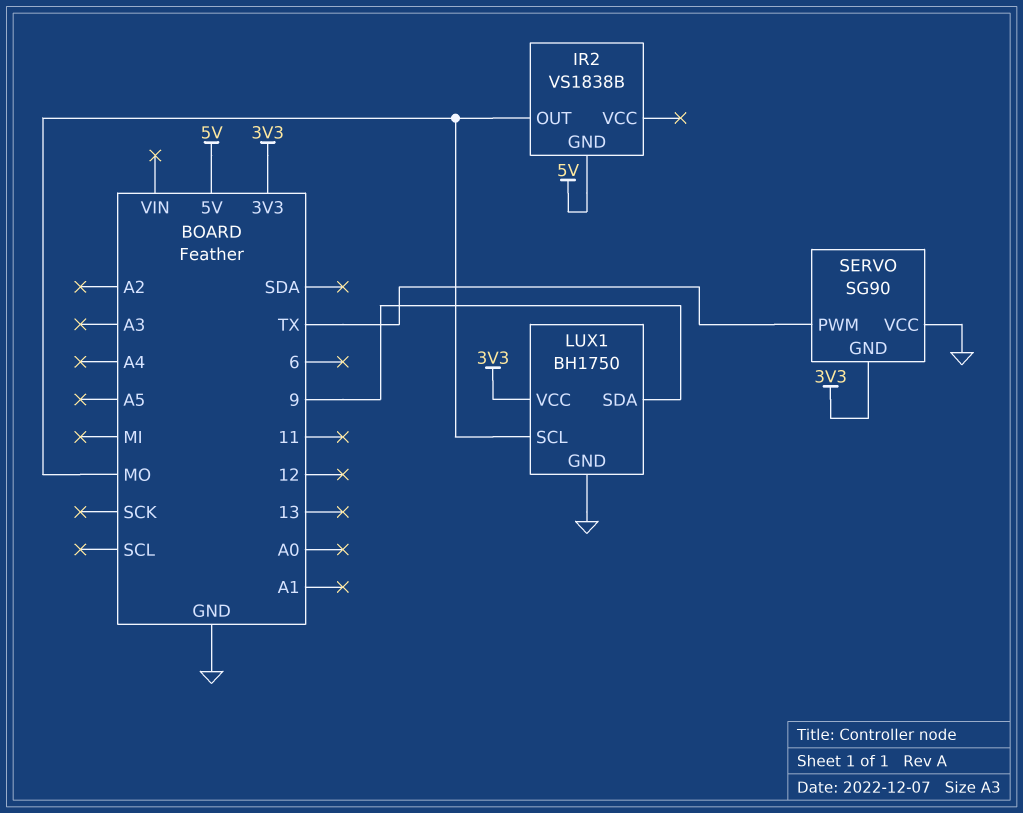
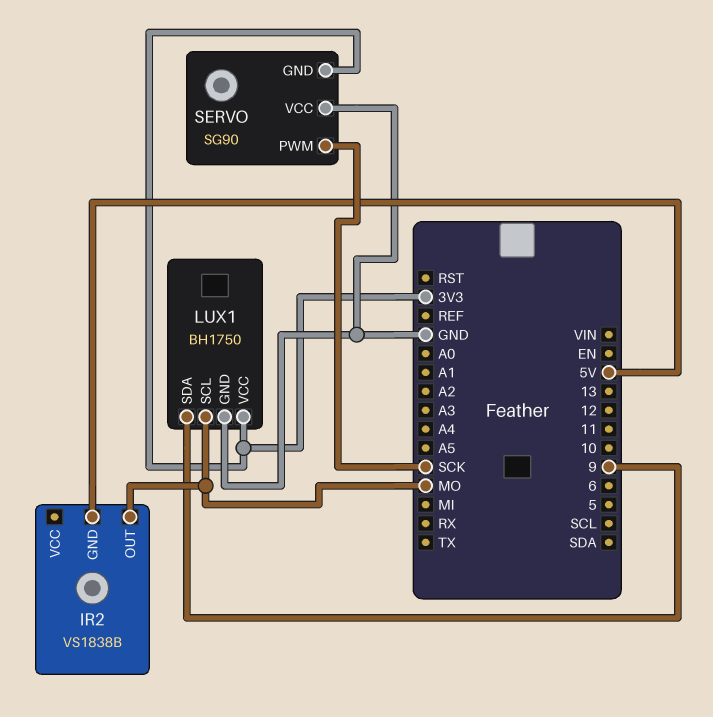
SERVO pin PWM: TX -> SCK

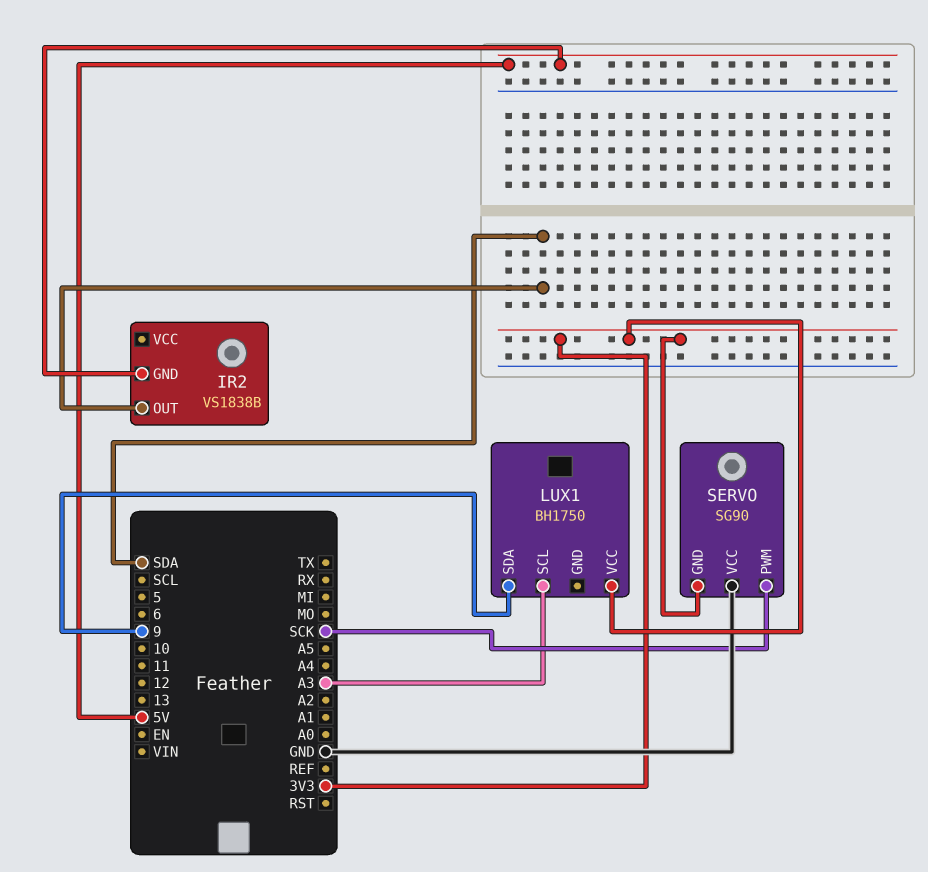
IR2 pin OUT: MO -> SDA
LUX1 pin GND: GND -> none
LUX1 pin SCL: MO -> A3

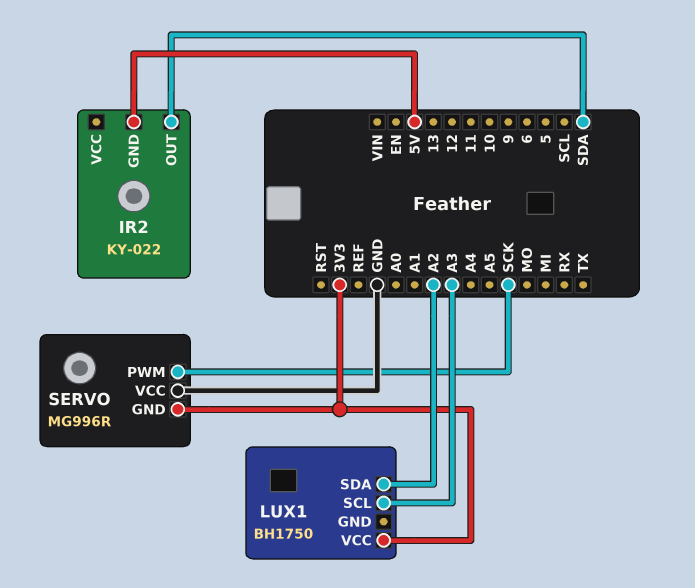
IR2: VS1838B -> KY-022
LUX1 pin SDA: 9 -> A2
SERVO: SG90 -> MG996R

